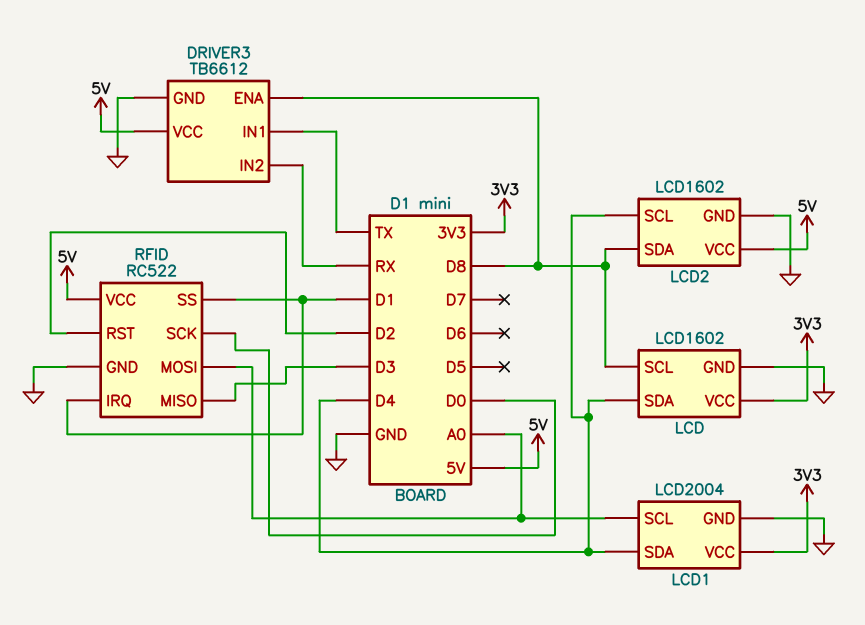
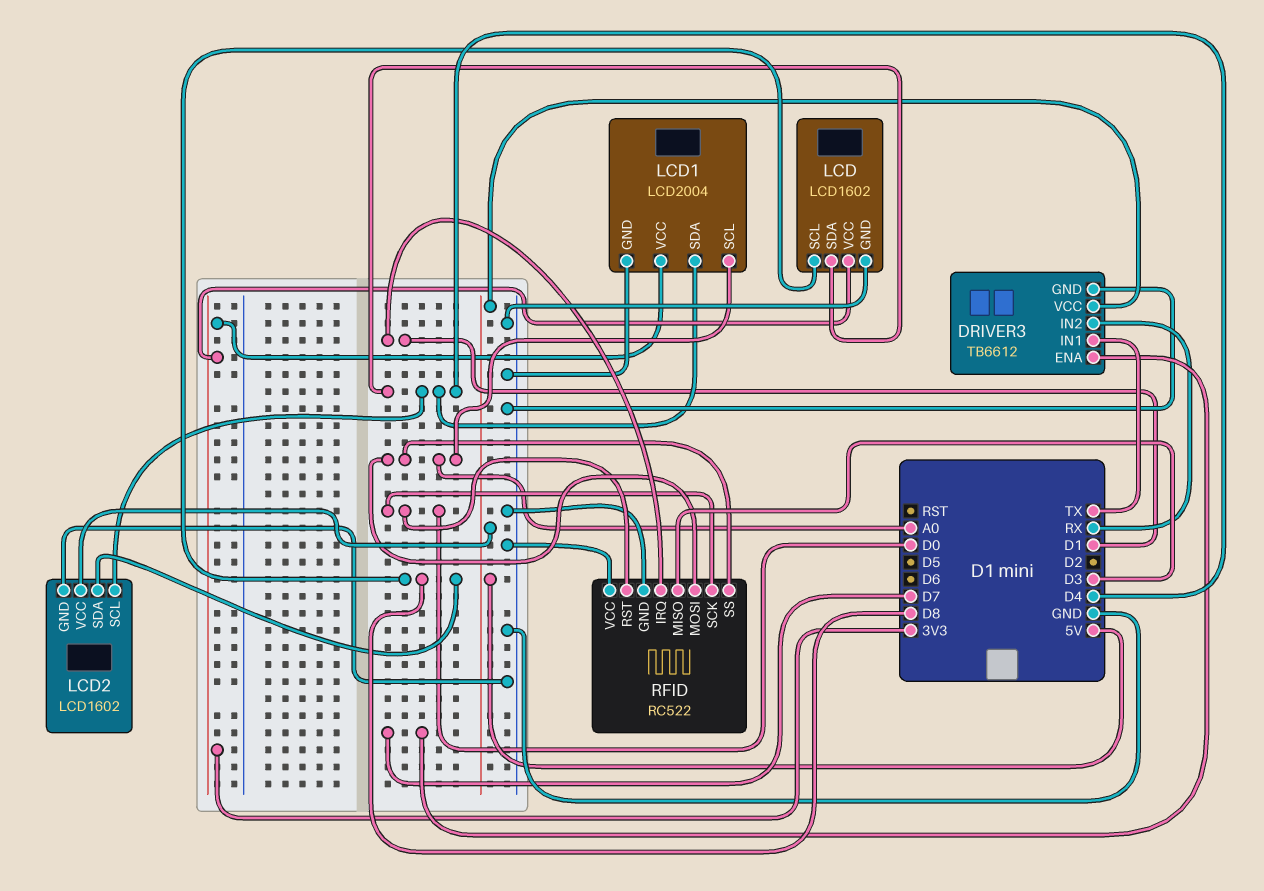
DRIVER3 pin ENA: D8 -> D7
RFID pin RST: D2 -> D0
RFID pin SS: D1 -> A0
RFID pin VCC: 5V -> GND

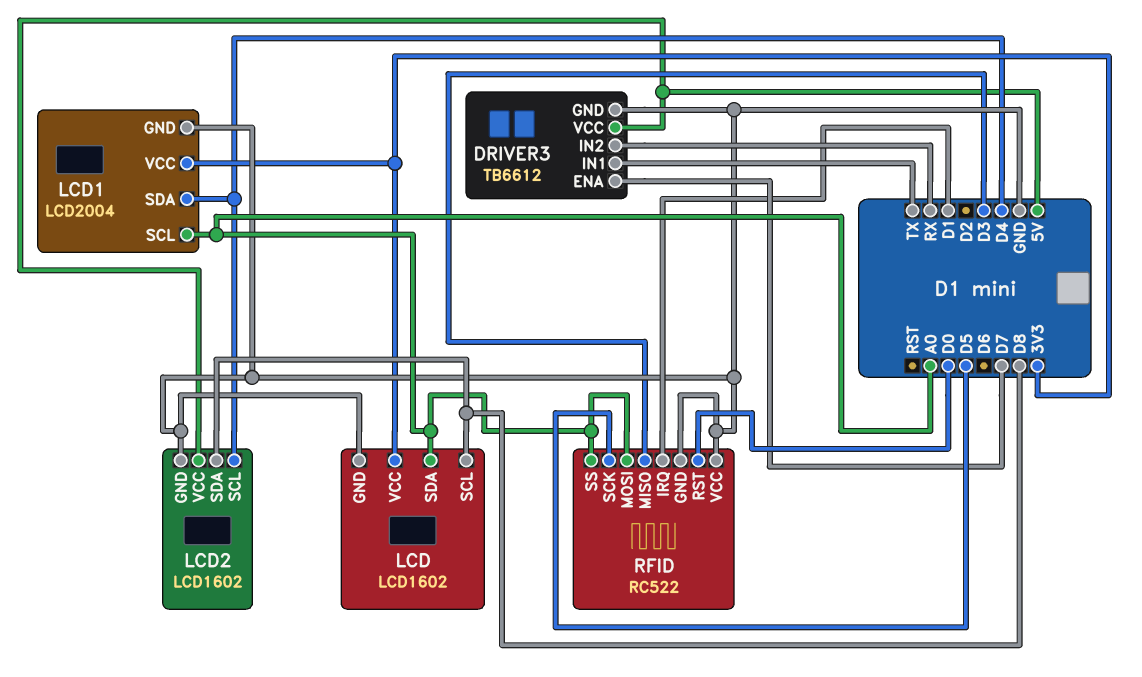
LCD pin SDA: D4 -> A0
RFID pin SCK: D0 -> D5

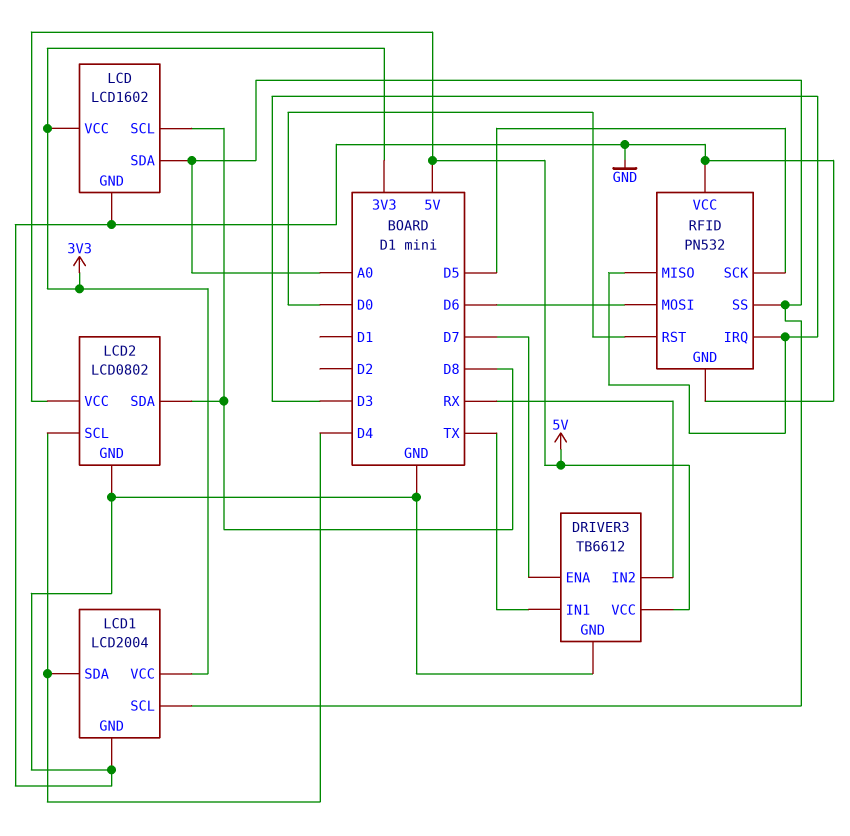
LCD2: LCD1602 -> LCD0802
RFID: RC522 -> PN532
RFID pin IRQ: D1 -> D3
RFID pin MOSI: A0 -> D6

